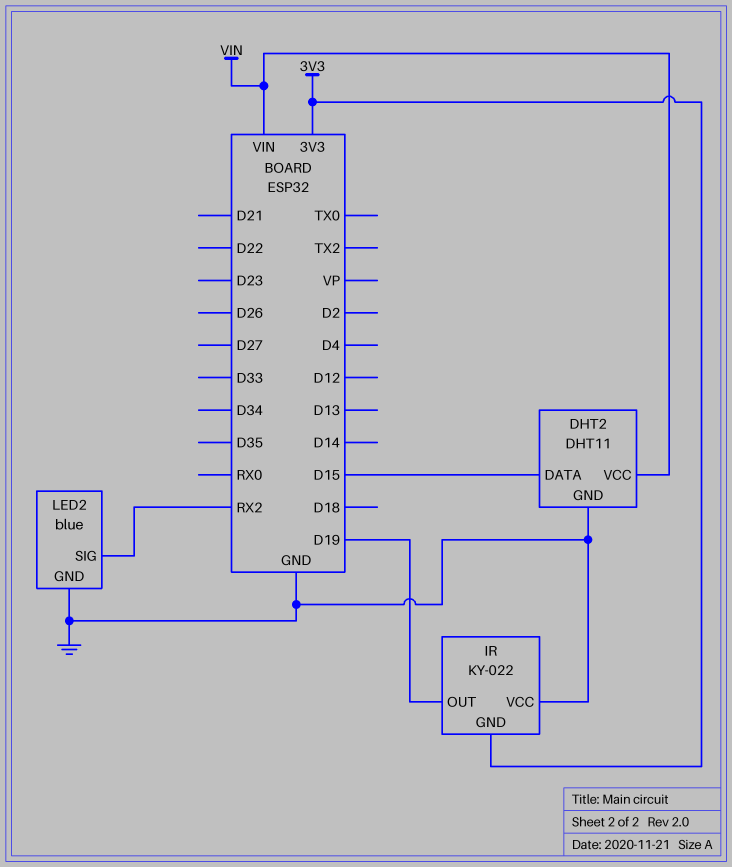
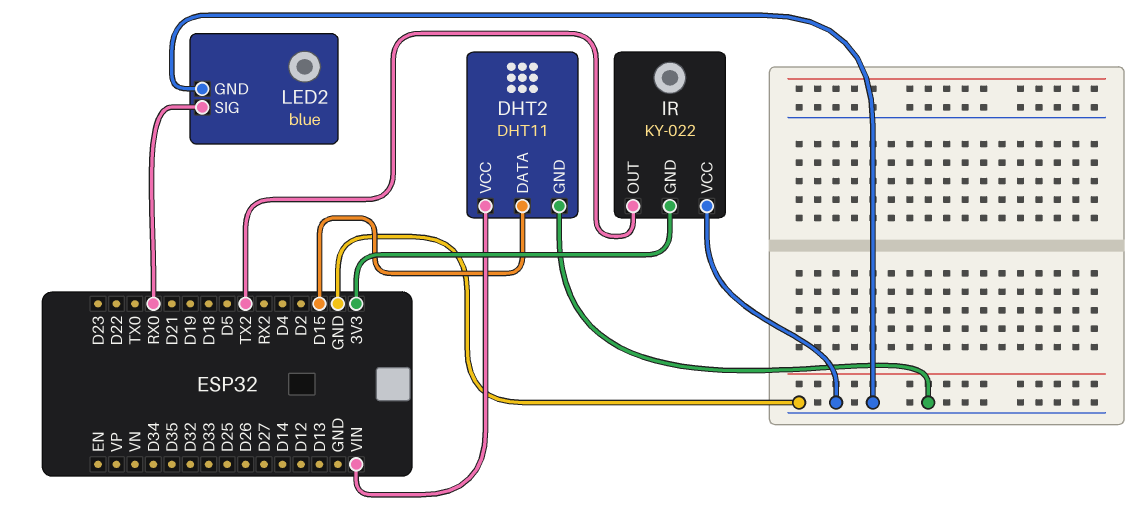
IR pin OUT: D19 -> TX2
LED2 pin SIG: RX2 -> RX0

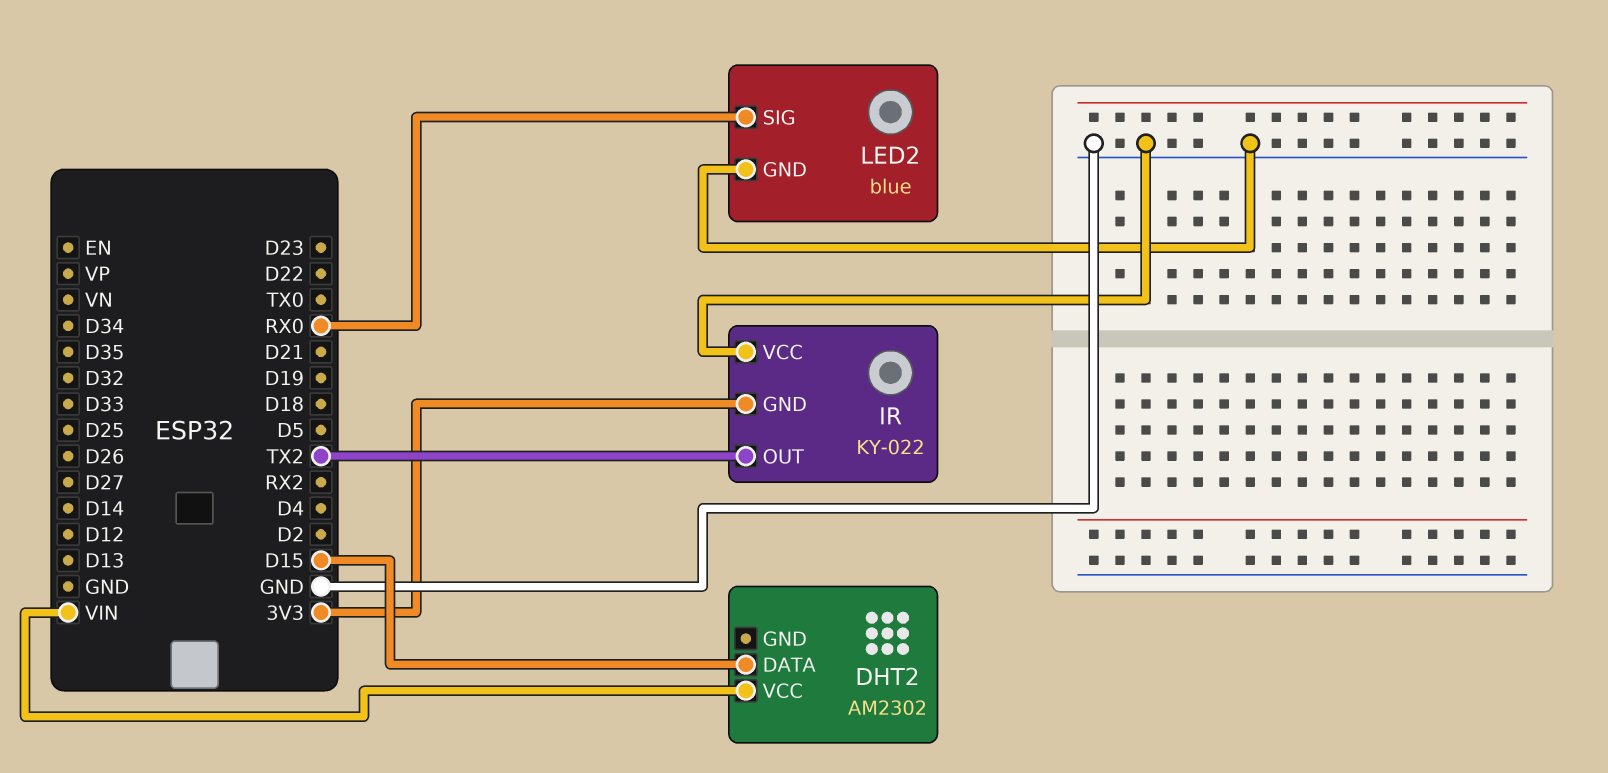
DHT2: DHT11 -> AM2302
DHT2 pin GND: GND -> none

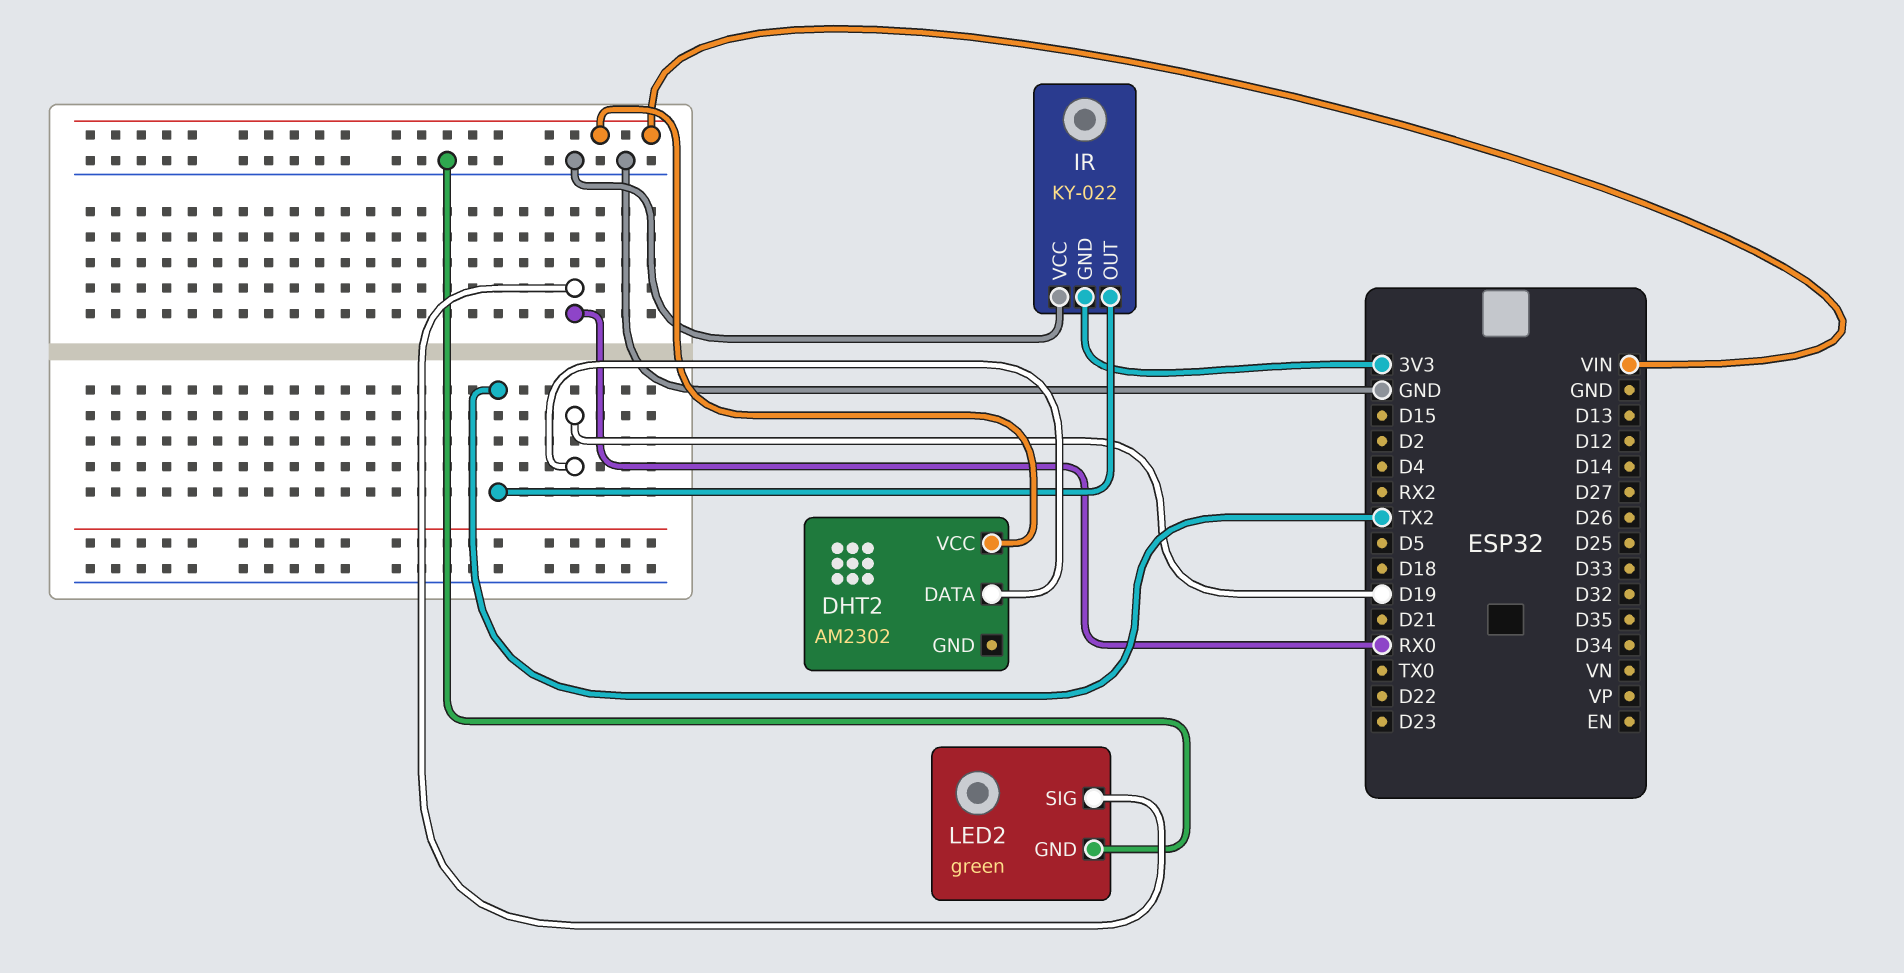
DHT2 pin DATA: D15 -> D19
LED2: blue -> green

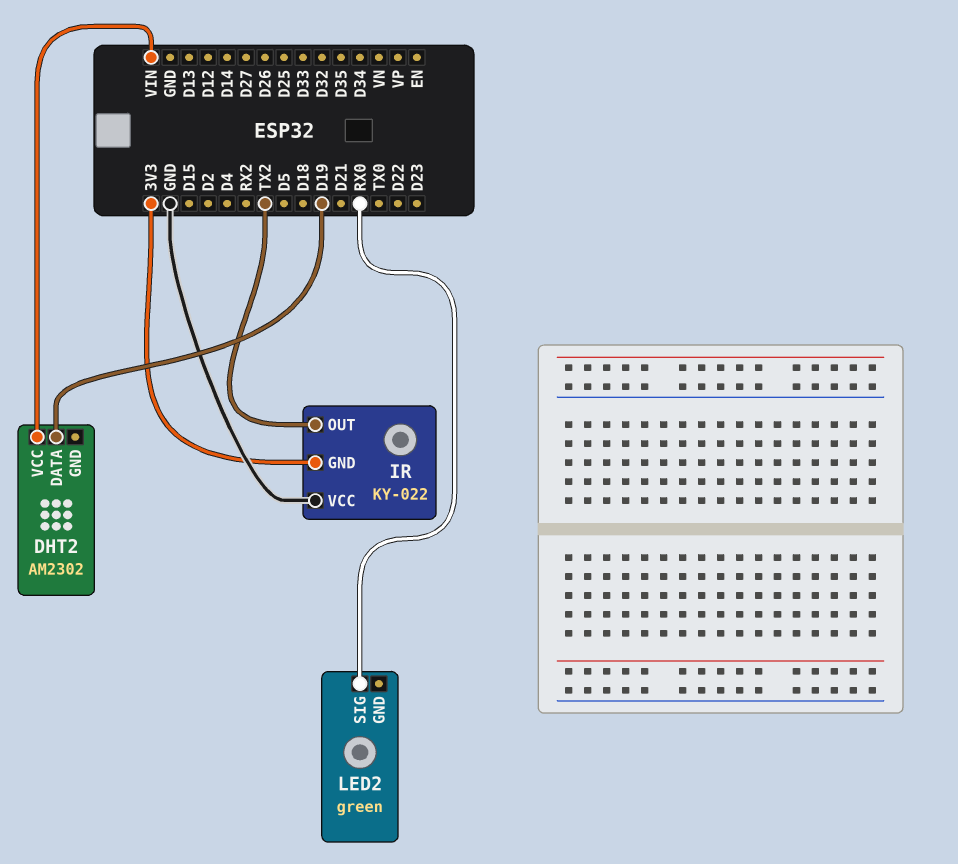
LED2 pin GND: GND -> none

